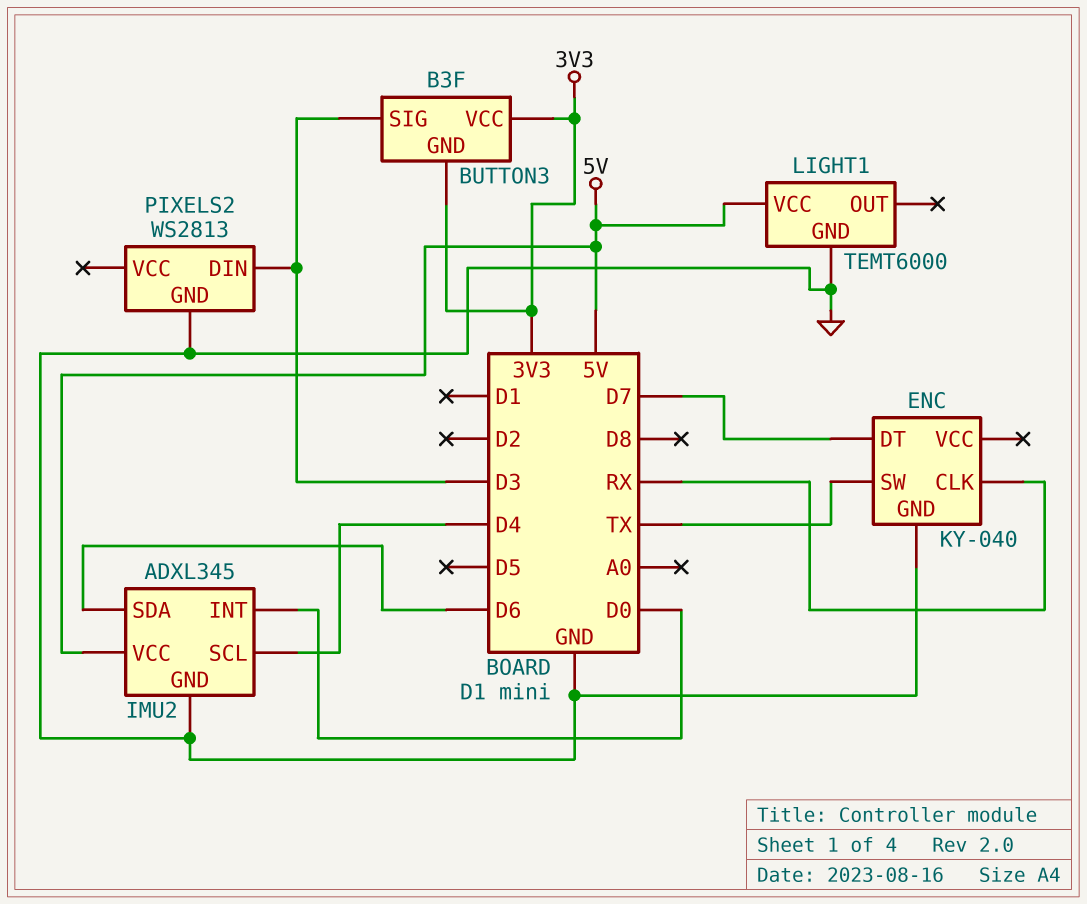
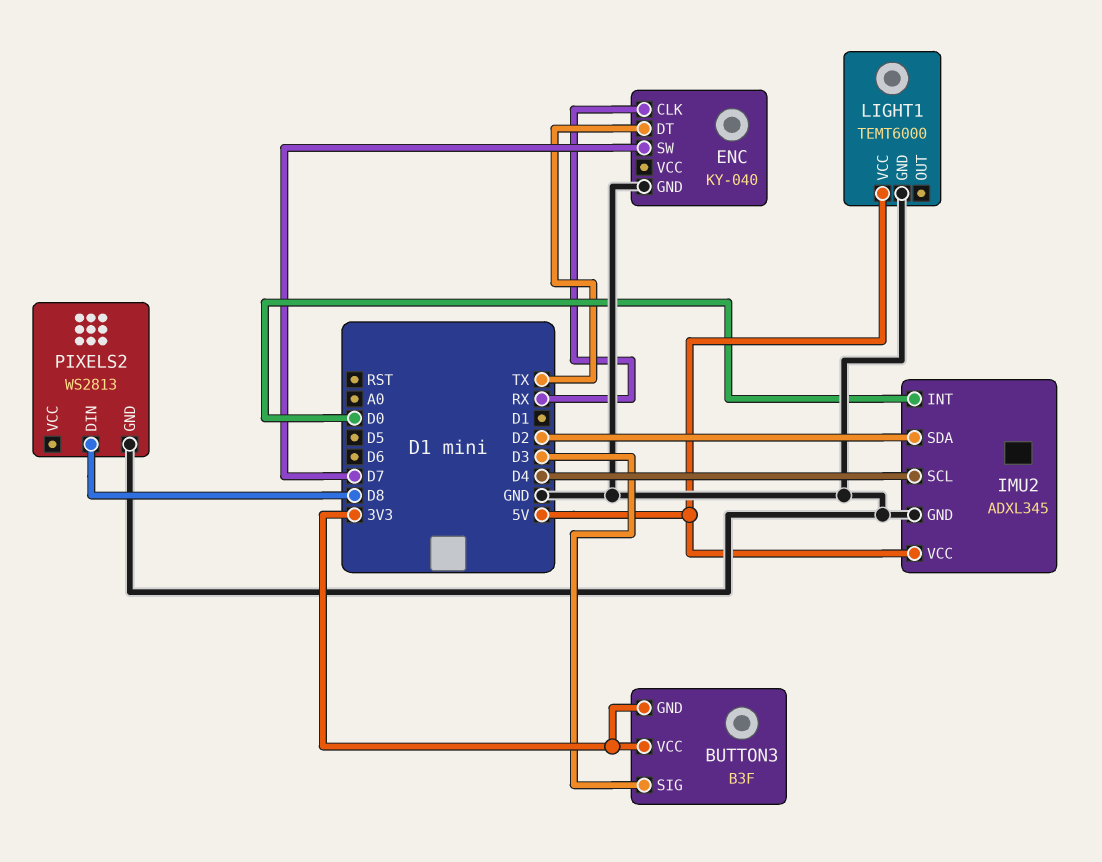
ENC pin DT: D7 -> TX
ENC pin SW: TX -> D7
IMU2 pin SDA: D6 -> D2
PIXELS2 pin DIN: D3 -> D8

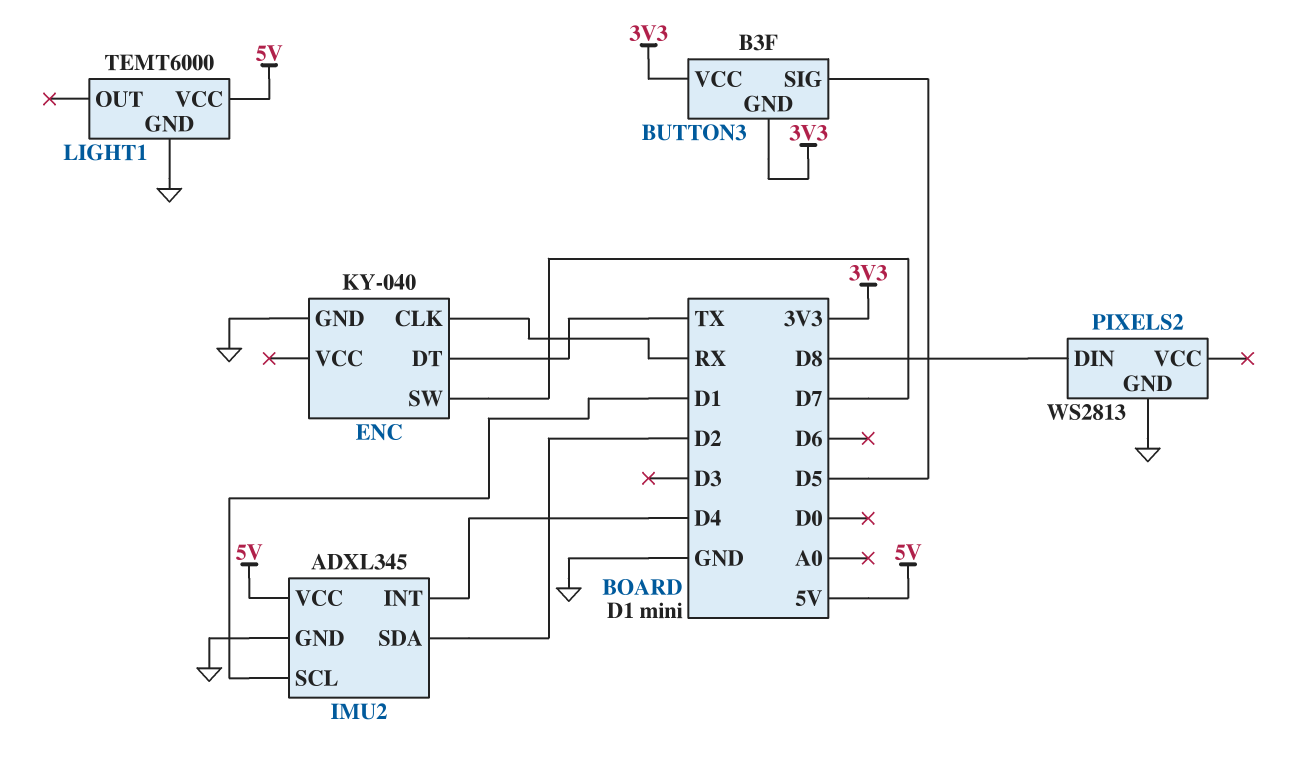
BUTTON3 pin SIG: D3 -> D5
IMU2 pin INT: D0 -> D4
IMU2 pin SCL: D4 -> D1

